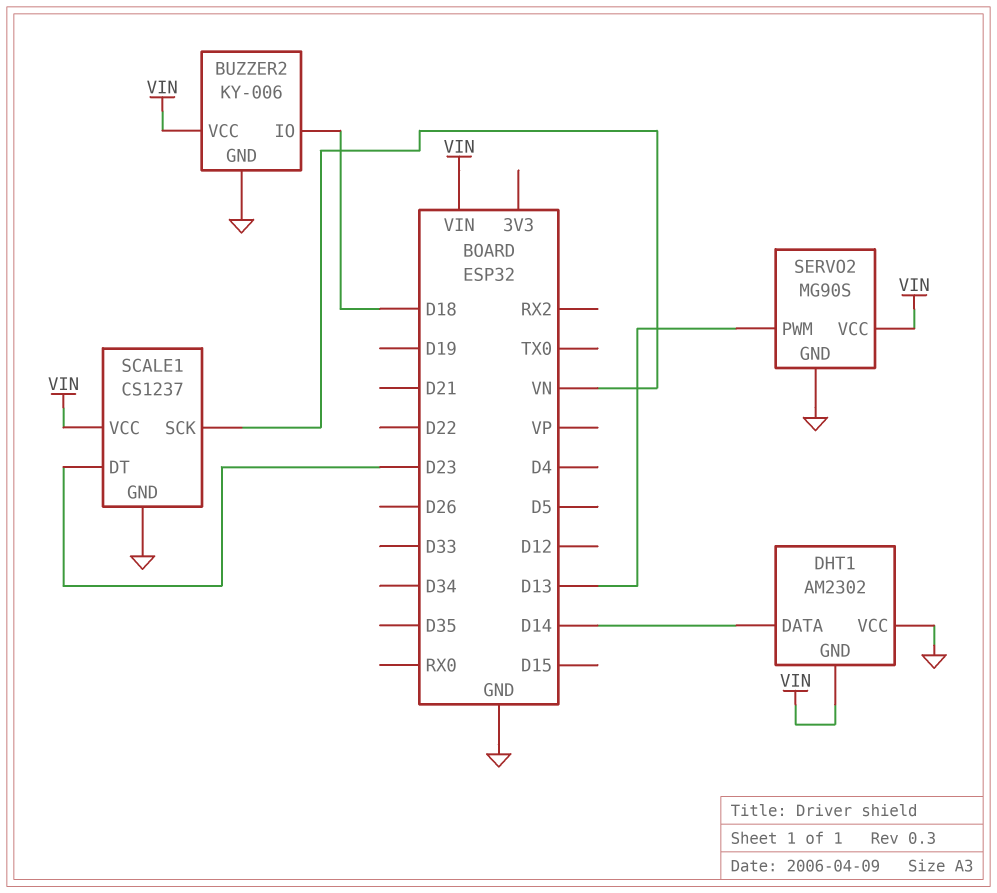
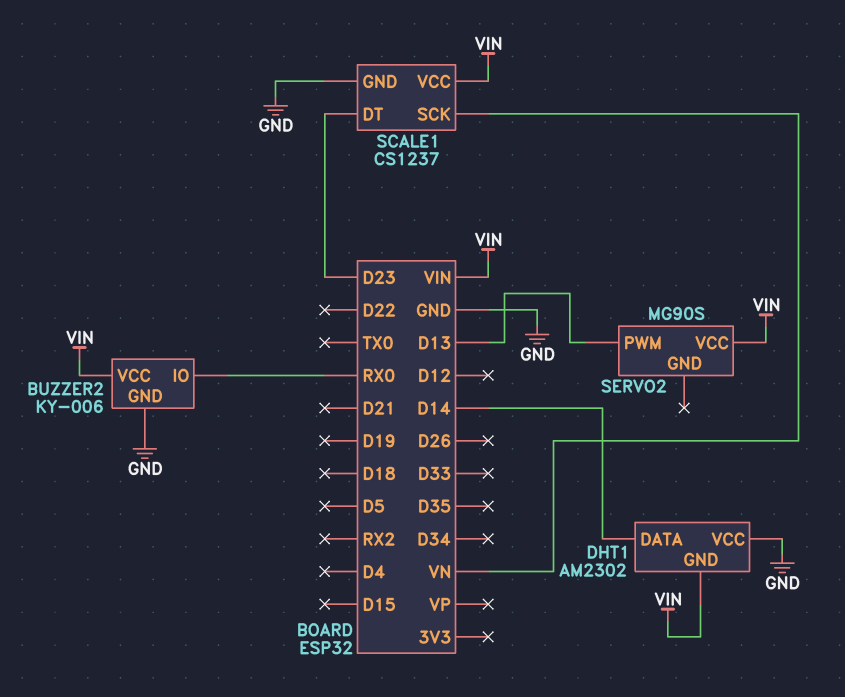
BUZZER2 pin IO: D18 -> RX0
SERVO2 pin GND: GND -> none

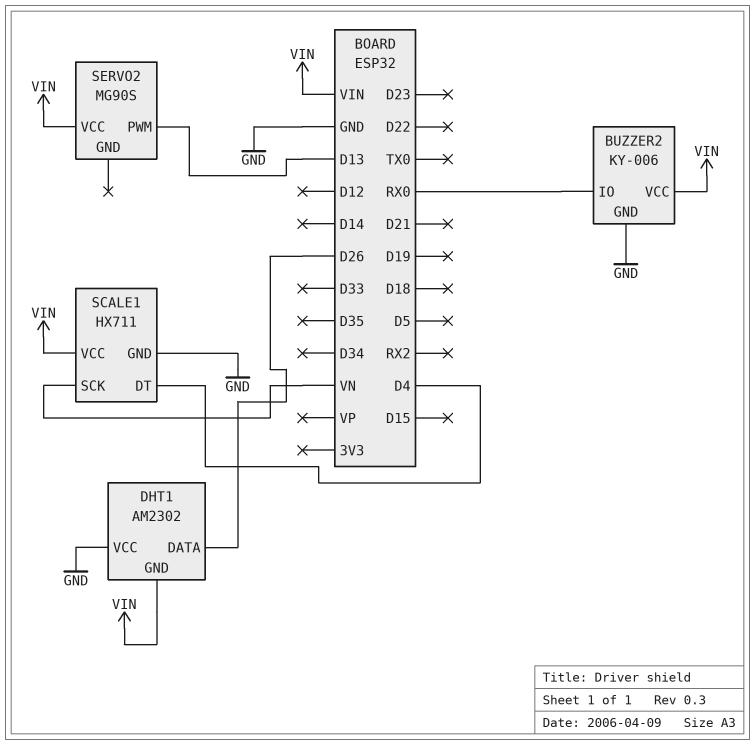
DHT1 pin DATA: D14 -> D26
SCALE1: CS1237 -> HX711
SCALE1 pin DT: D23 -> D4

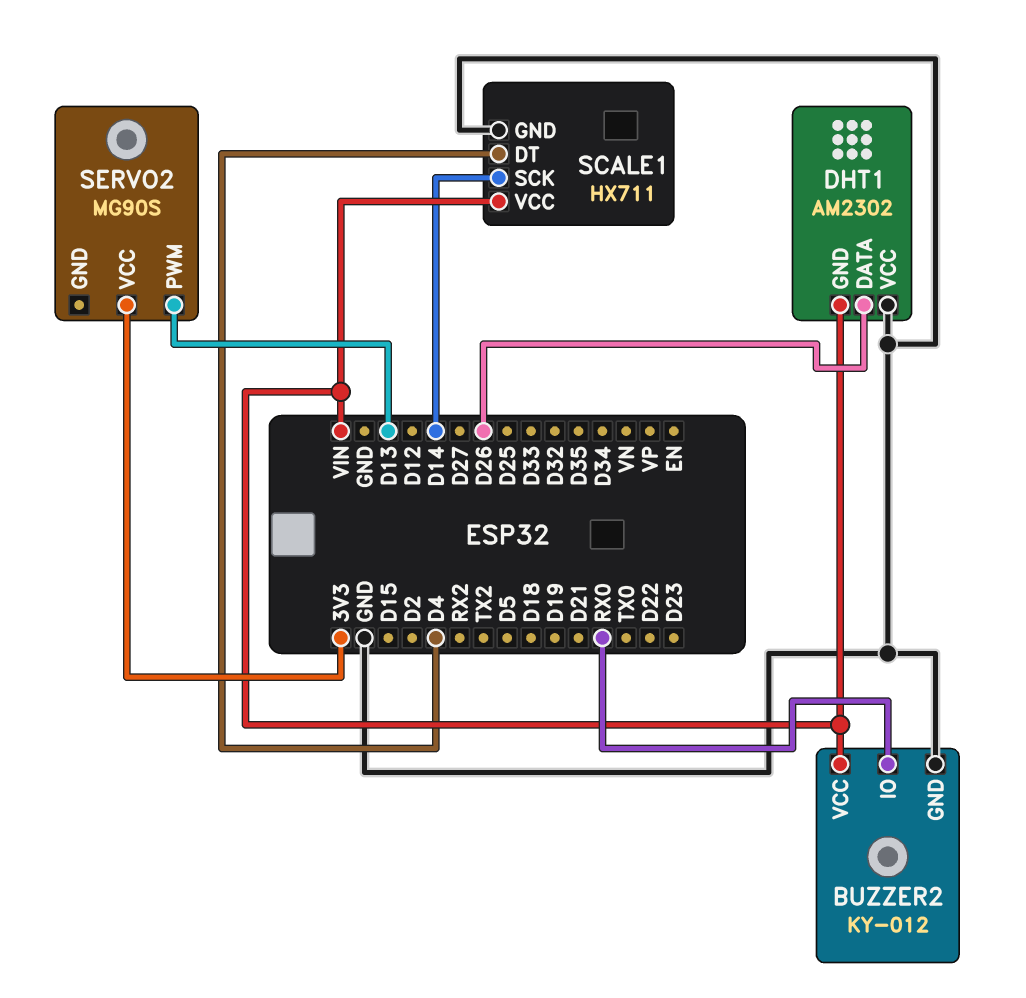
BUZZER2: KY-006 -> KY-012
SCALE1 pin SCK: VN -> D14
SERVO2 pin VCC: VIN -> 3V3

